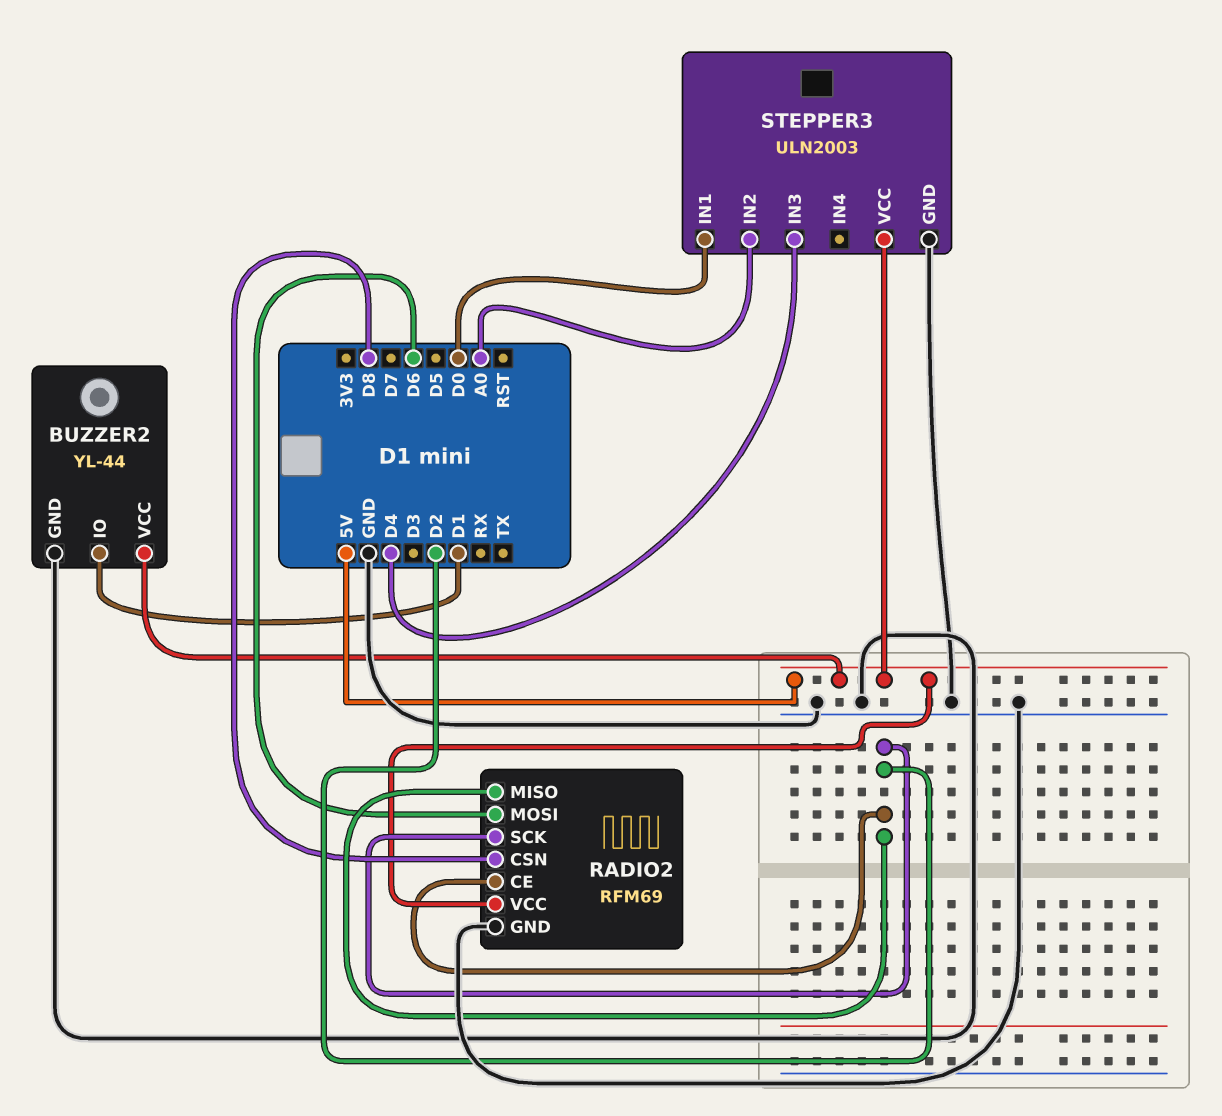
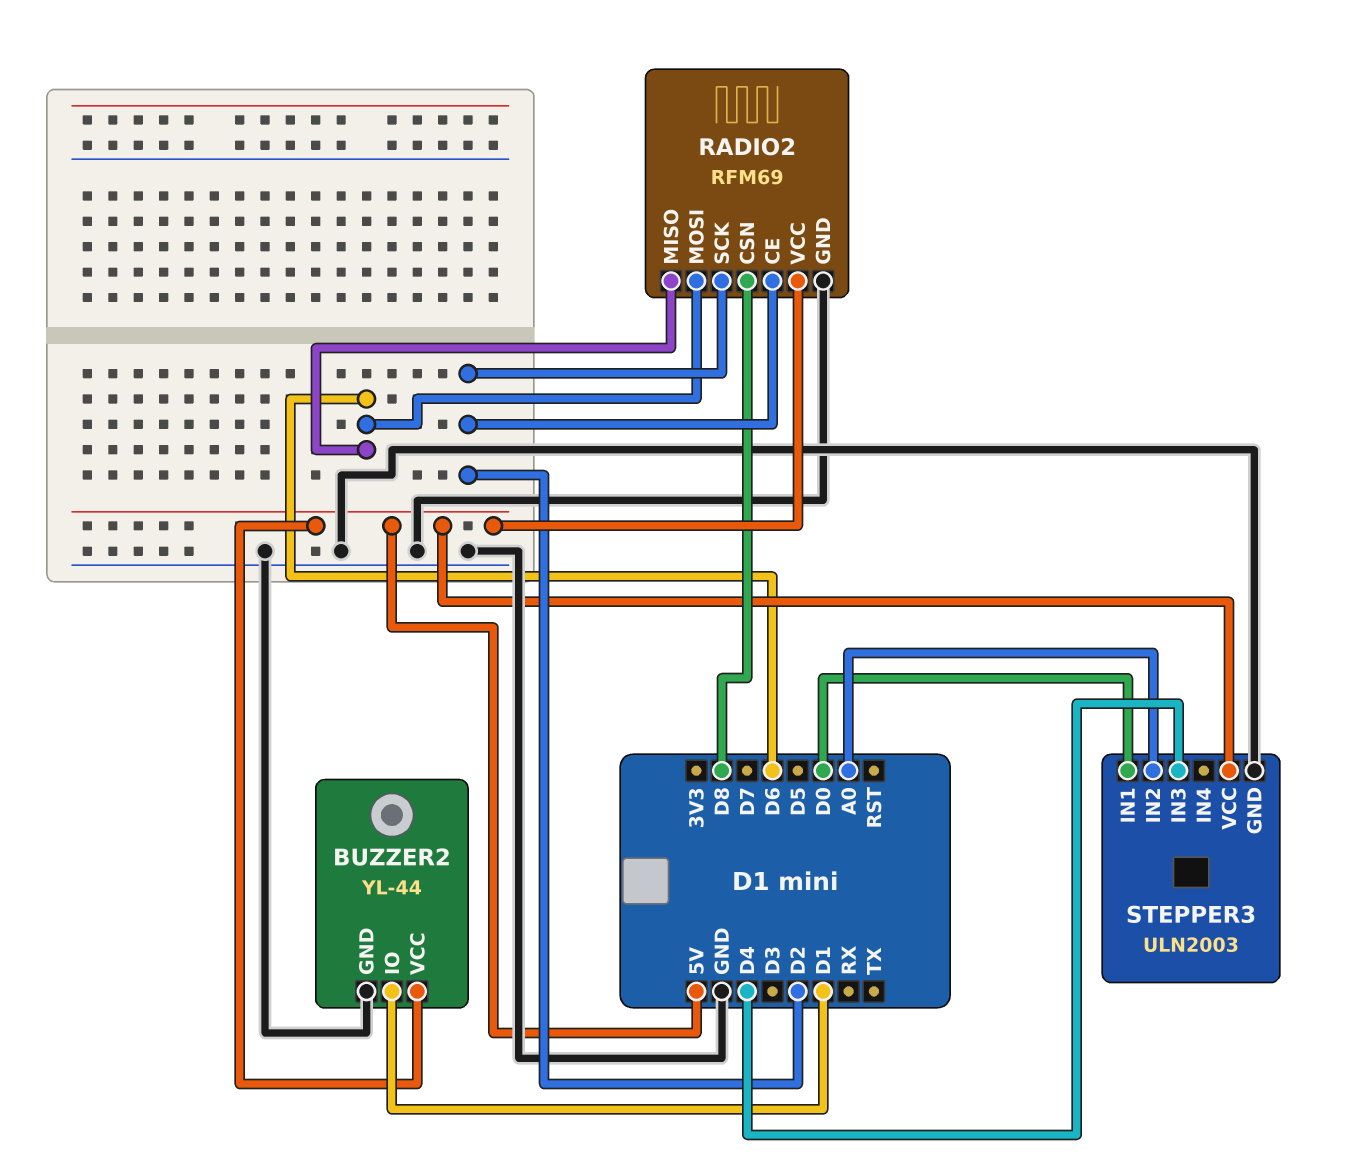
RADIO2 pin MISO: D2 -> D6

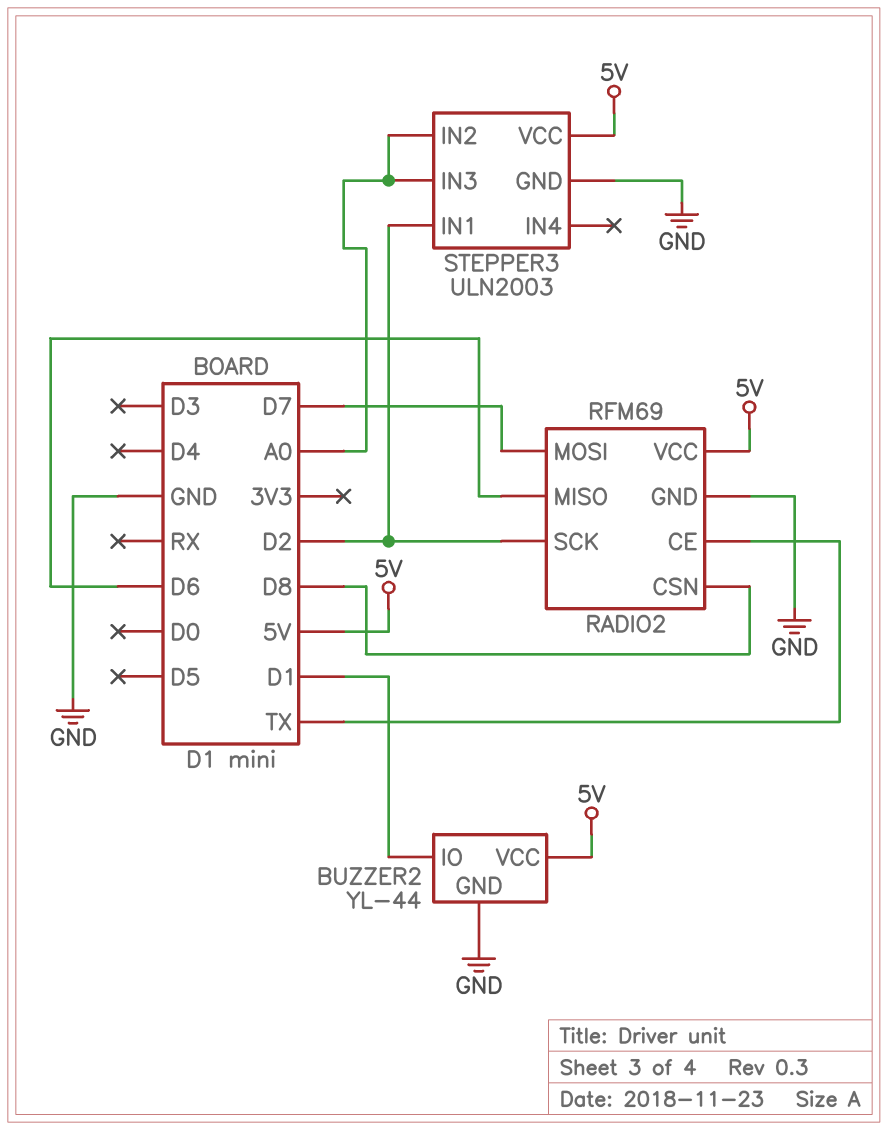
RADIO2 pin CE: D2 -> TX
RADIO2 pin MOSI: D6 -> D7
STEPPER3 pin IN1: D0 -> D2
STEPPER3 pin IN3: D4 -> A0

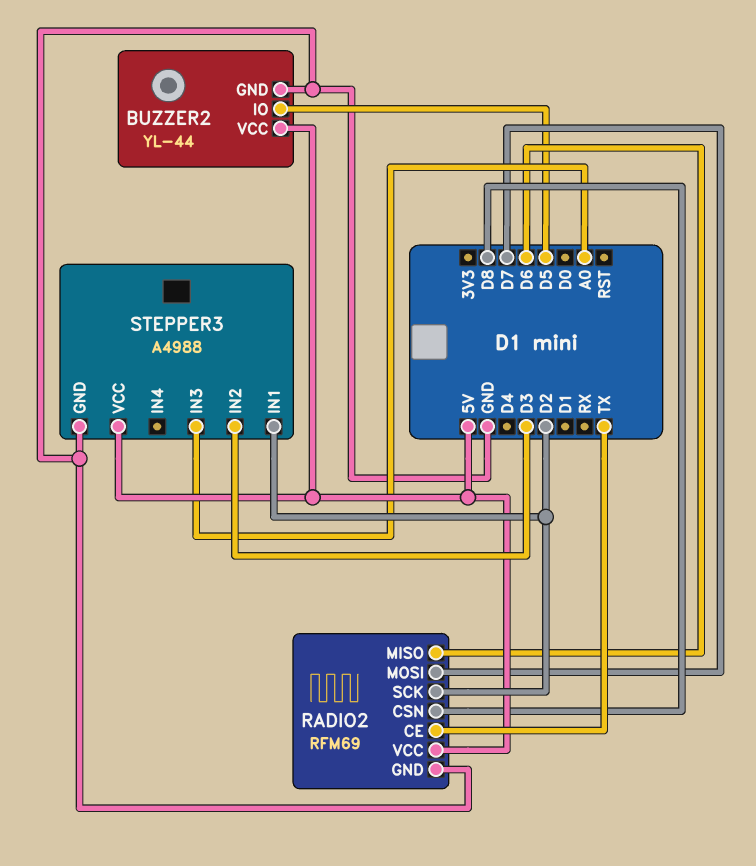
BUZZER2 pin IO: D1 -> D5
STEPPER3: ULN2003 -> A4988
STEPPER3 pin IN2: A0 -> D3

